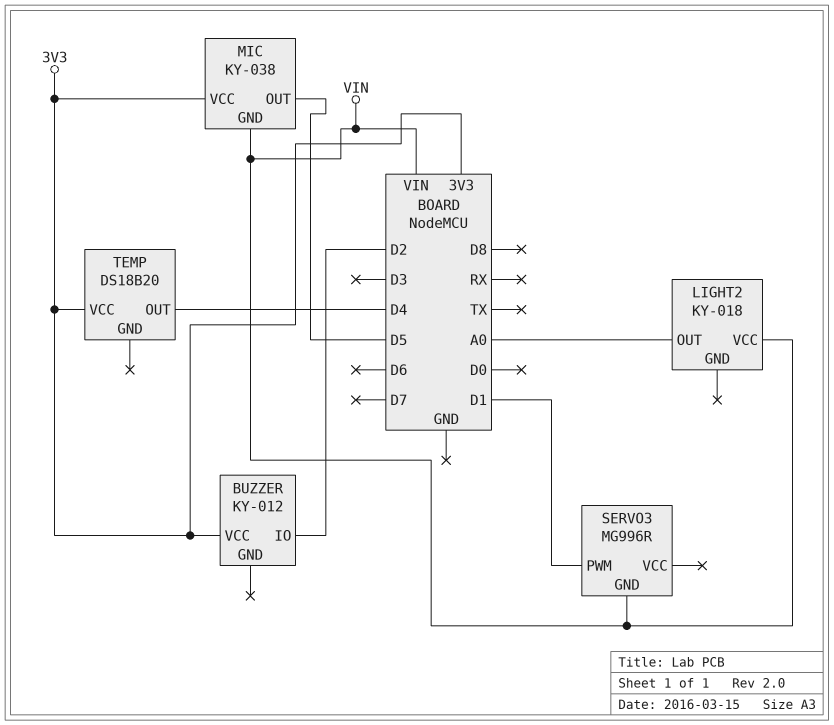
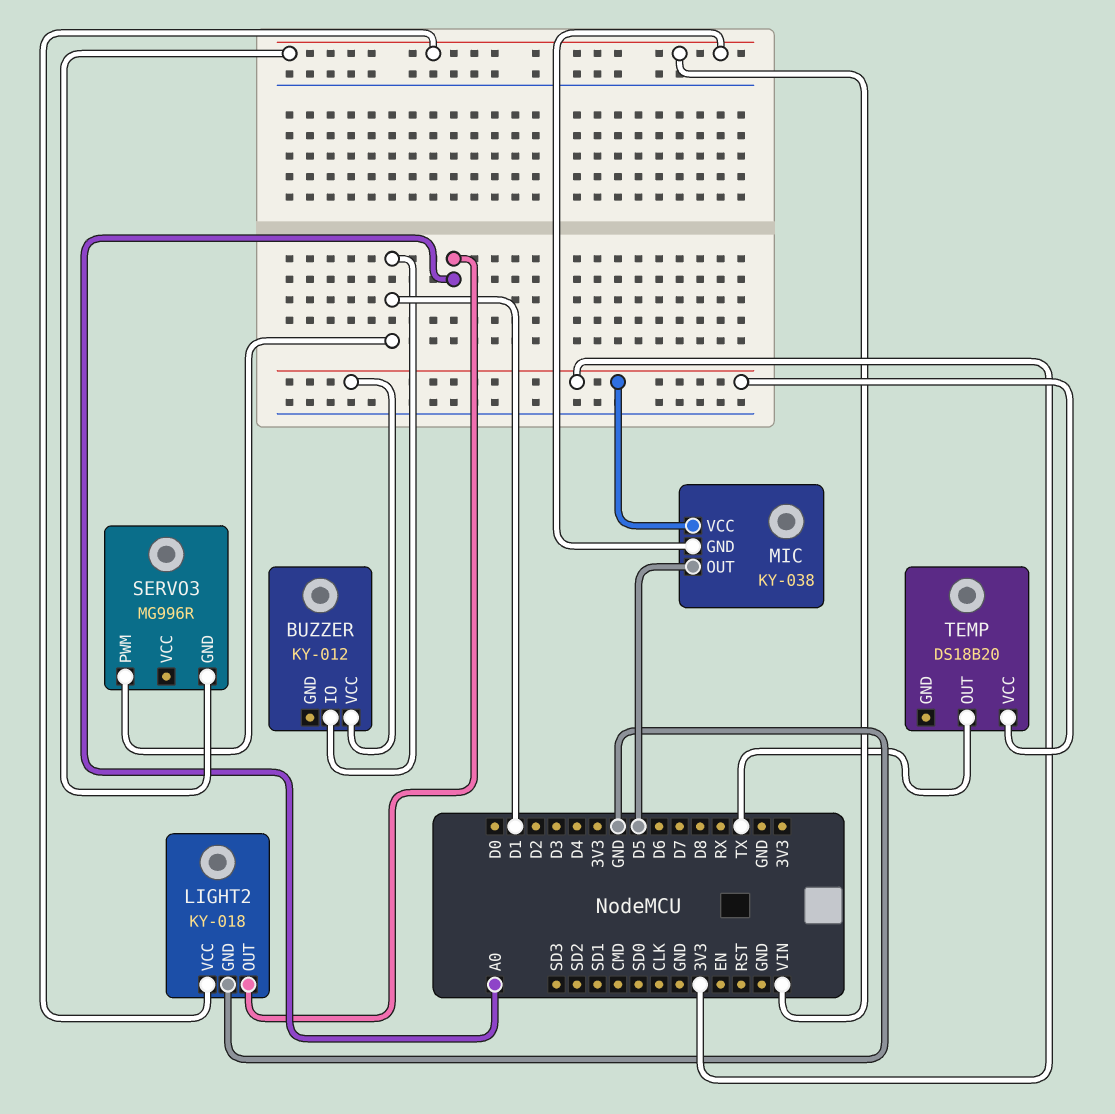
BUZZER pin IO: D2 -> D1
LIGHT2 pin GND: none -> GND
TEMP pin OUT: D4 -> TX

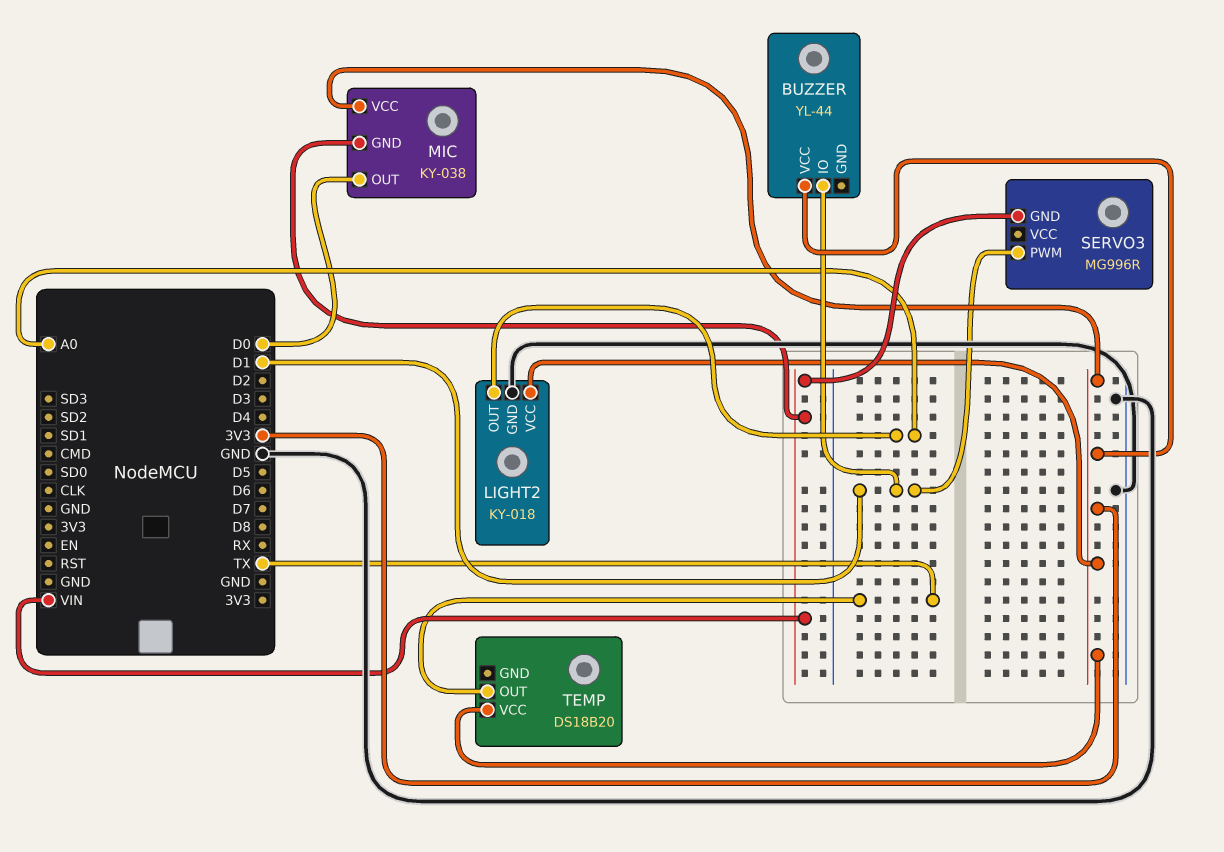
BUZZER: KY-012 -> YL-44
LIGHT2 pin VCC: VIN -> 3V3
MIC pin OUT: D5 -> D0

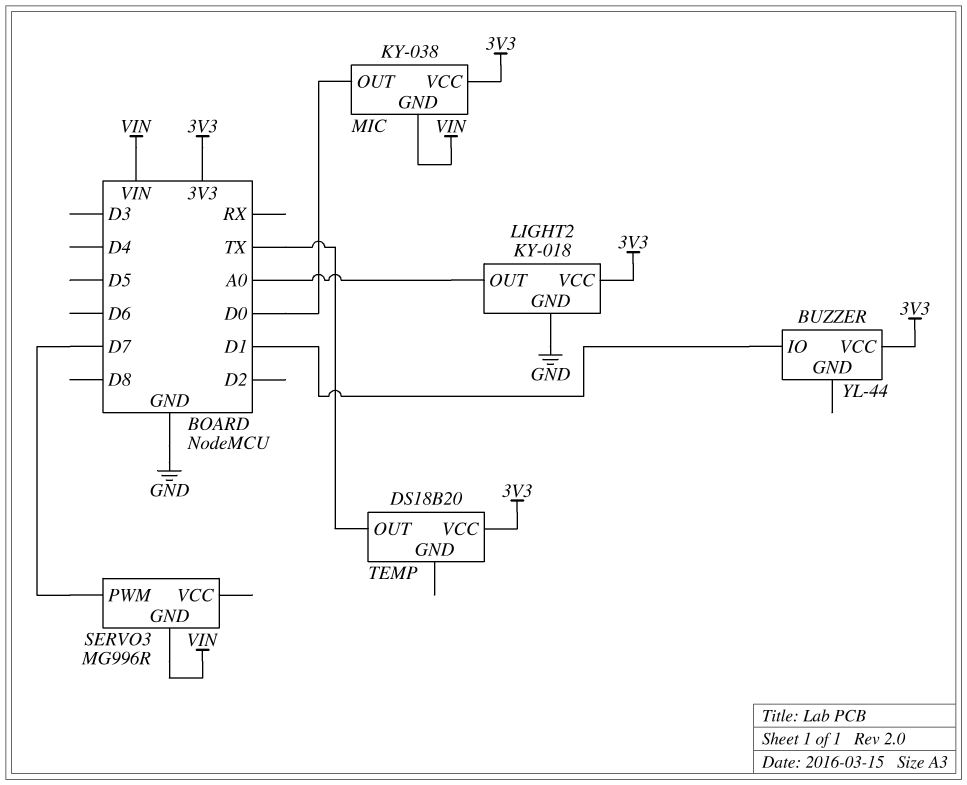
SERVO3 pin PWM: D1 -> D7

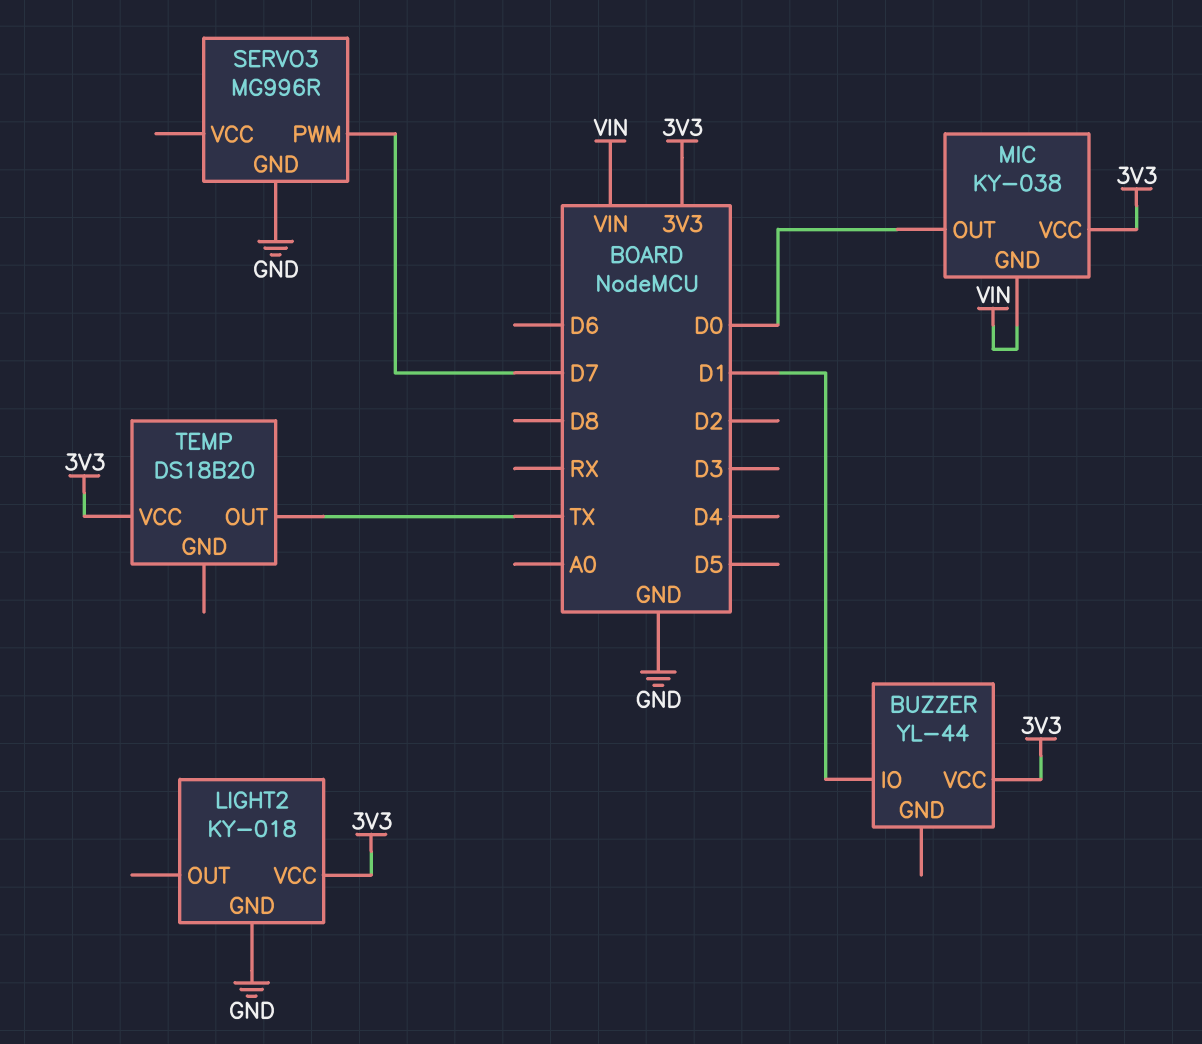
LIGHT2 pin OUT: A0 -> none
SERVO3 pin GND: VIN -> GND

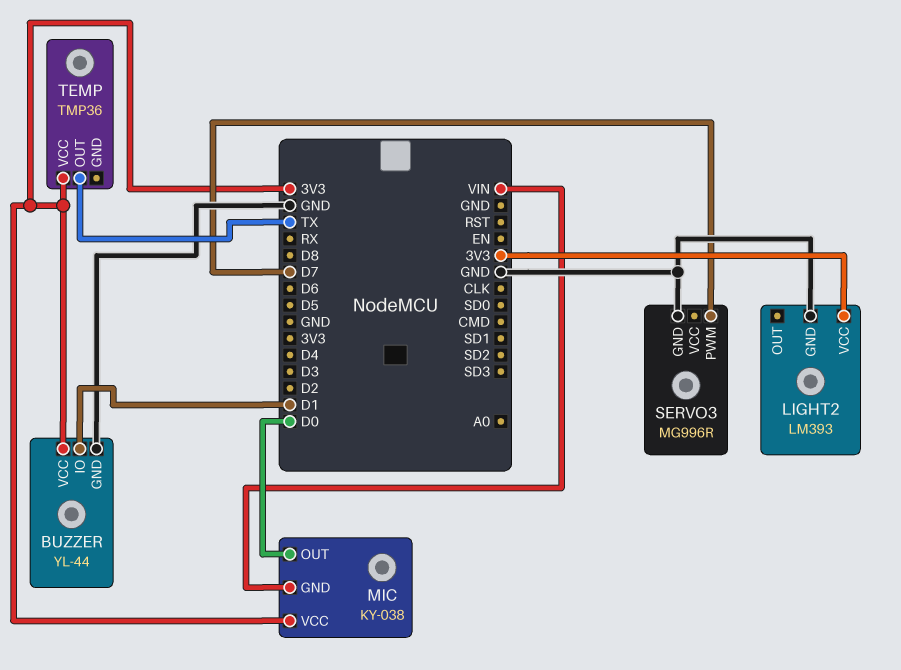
BUZZER pin GND: none -> GND
LIGHT2: KY-018 -> LM393
TEMP: DS18B20 -> TMP36

